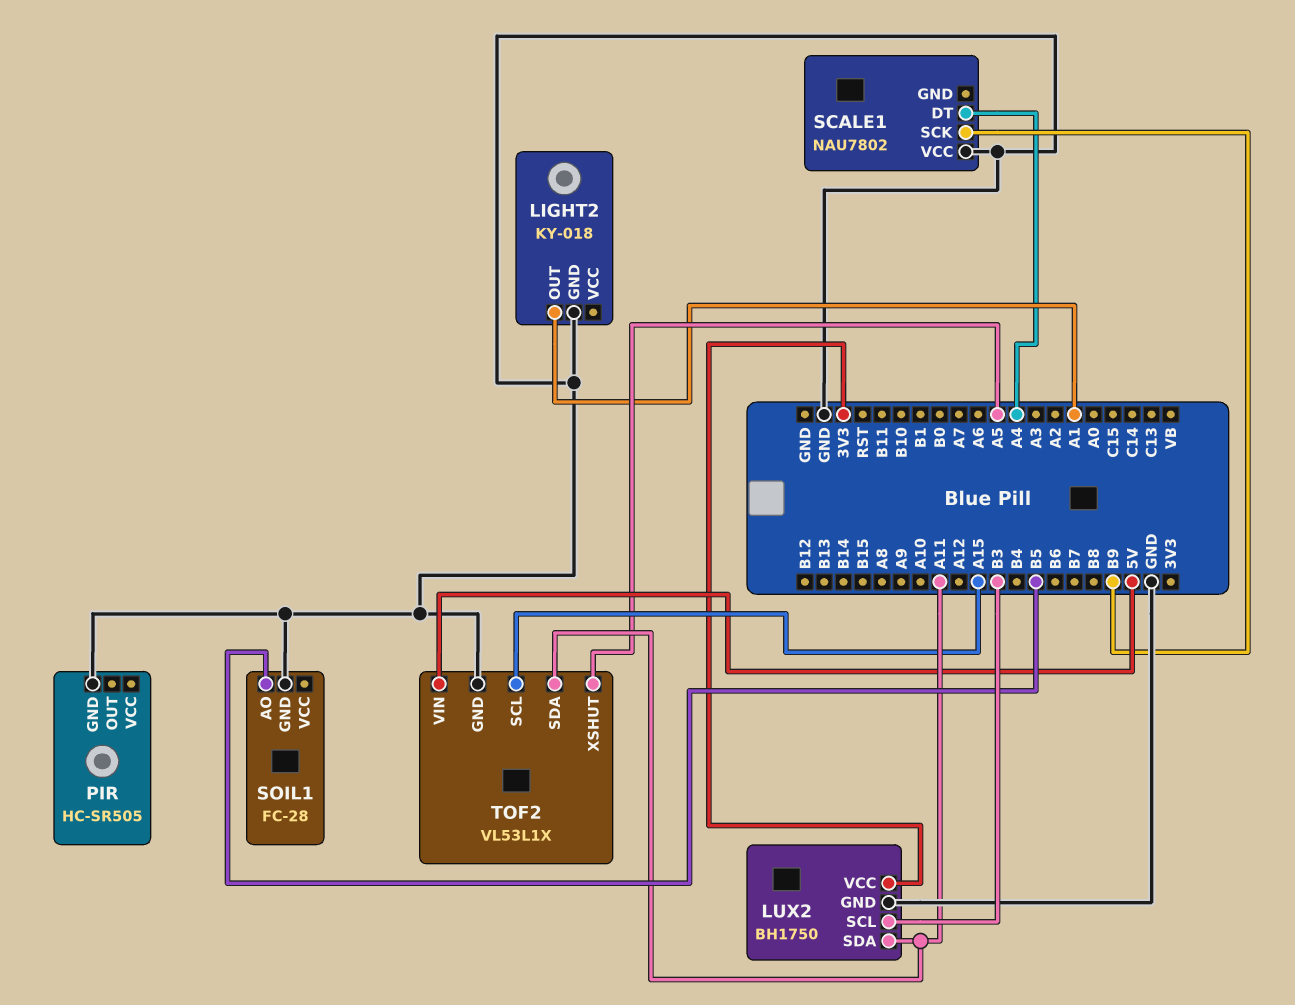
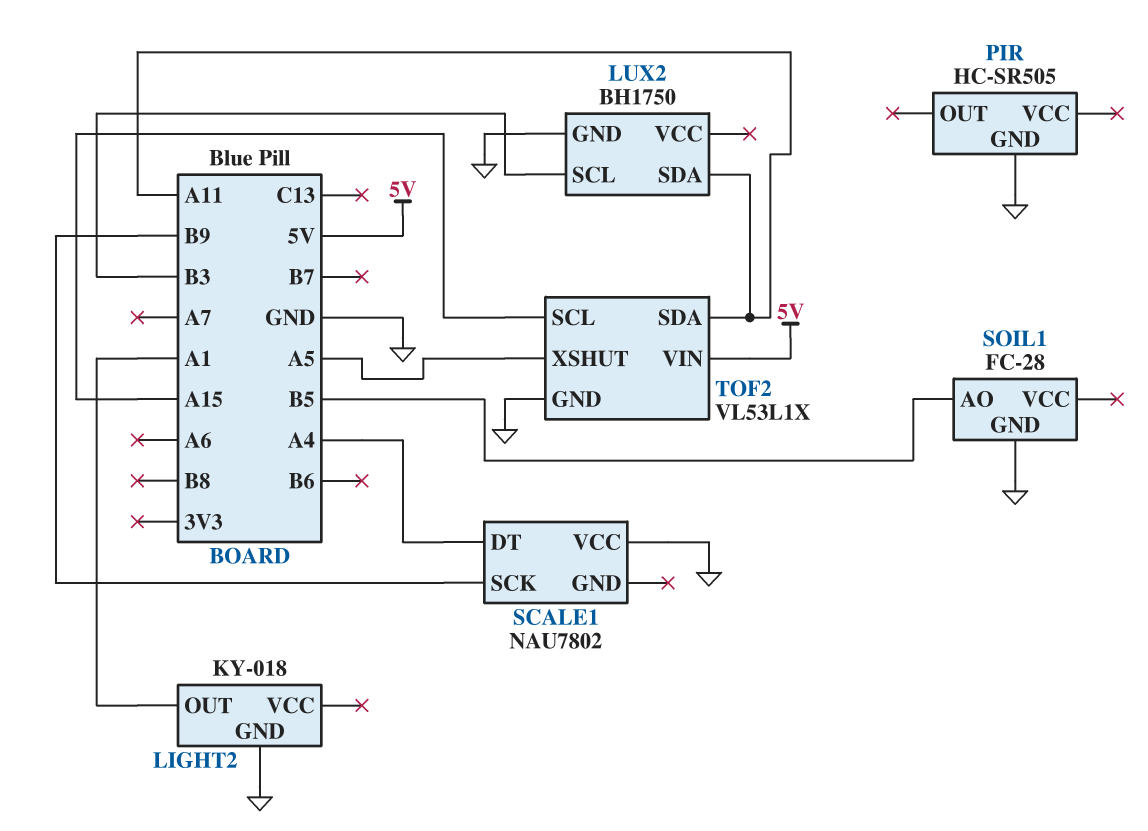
LUX2 pin VCC: 3V3 -> none

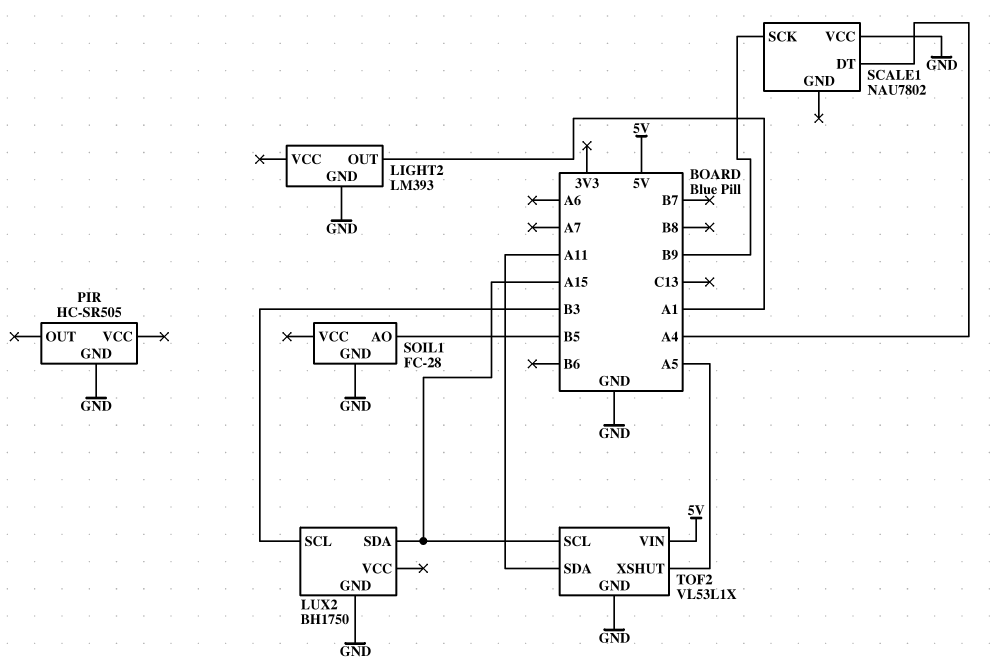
LIGHT2: KY-018 -> LM393
LUX2 pin SDA: A11 -> A15

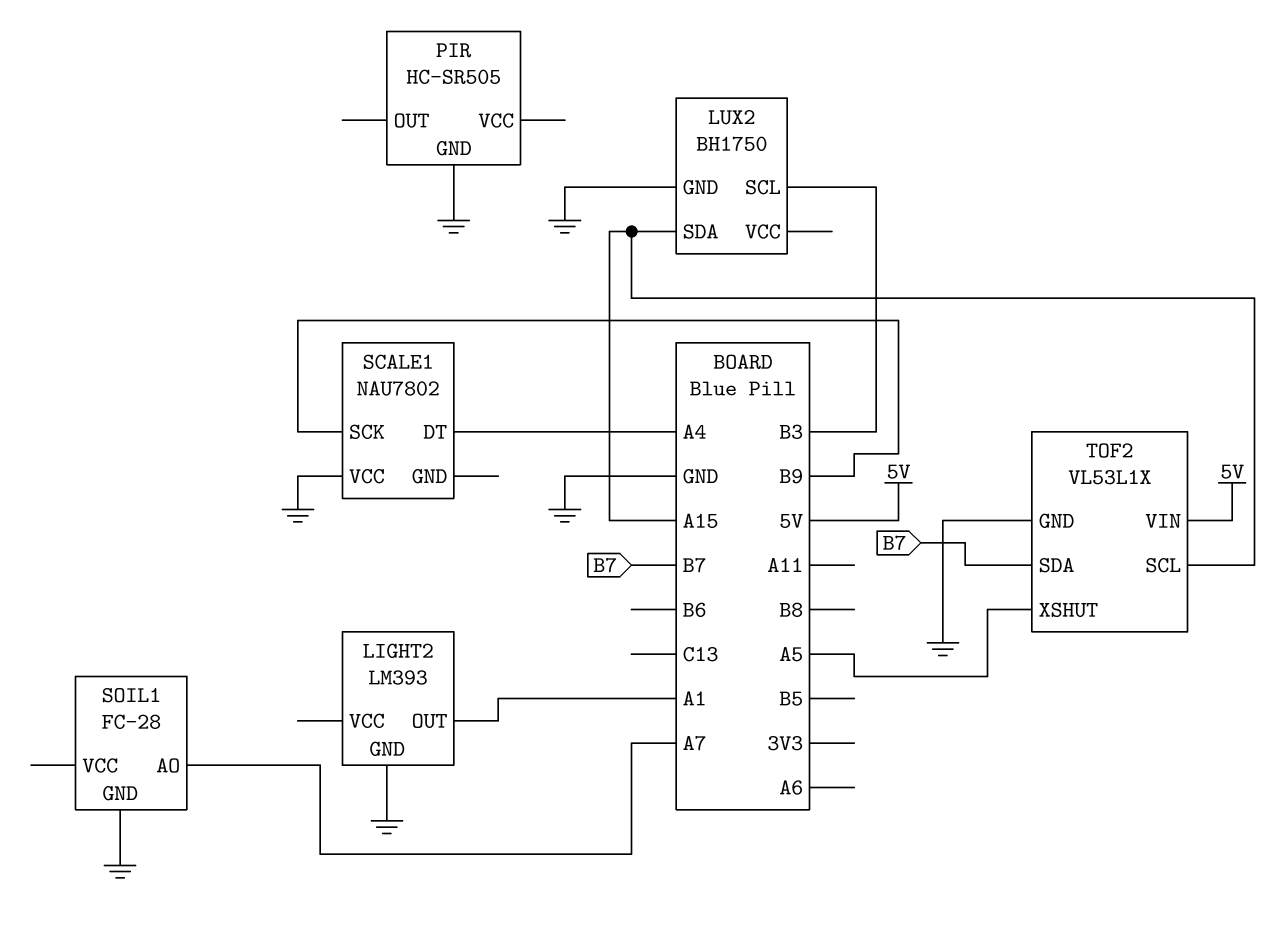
SOIL1 pin AO: B5 -> A7
TOF2 pin SDA: A11 -> B7

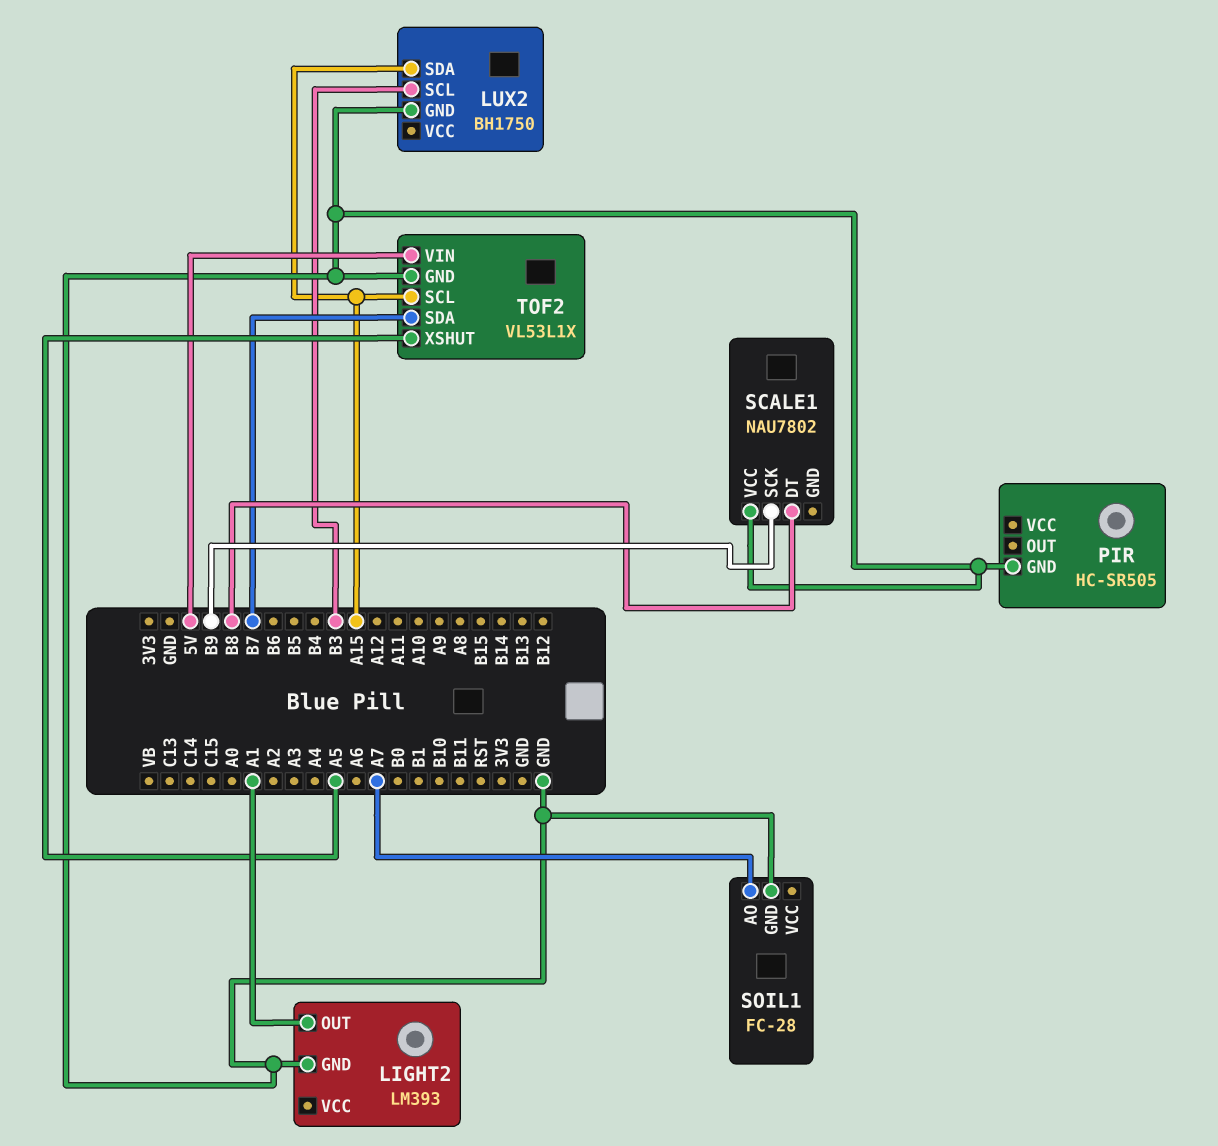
SCALE1 pin DT: A4 -> B8

